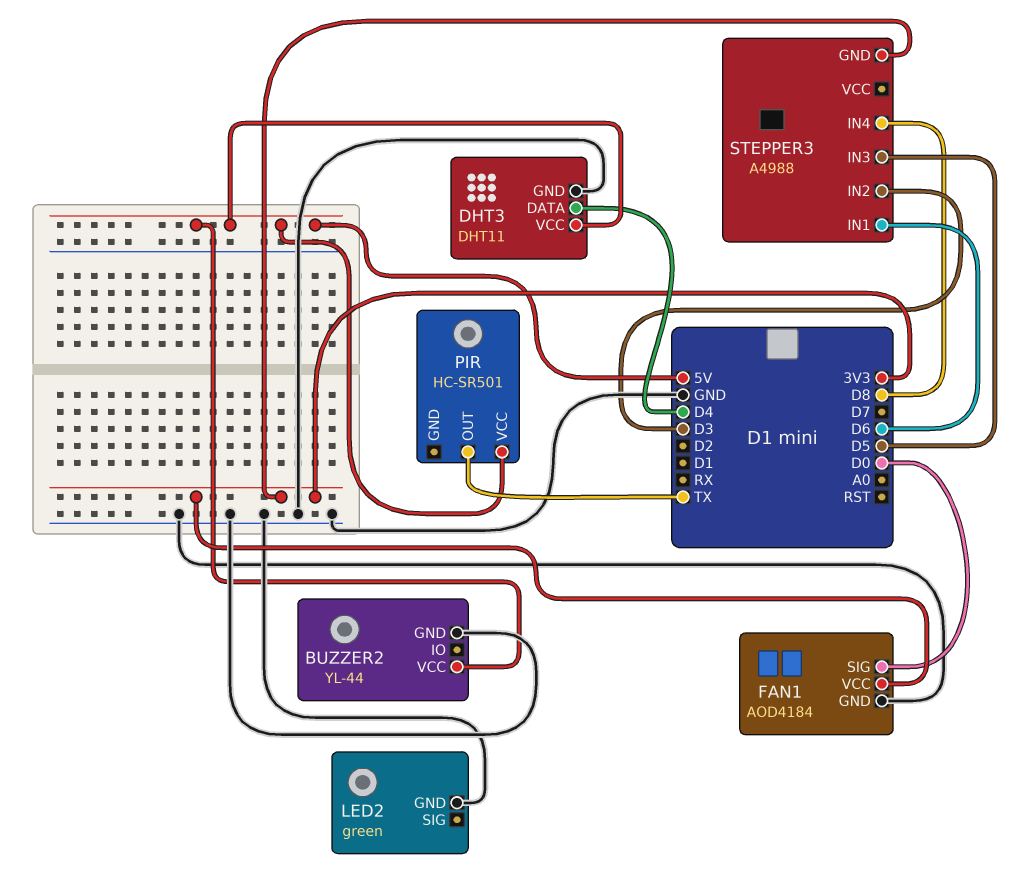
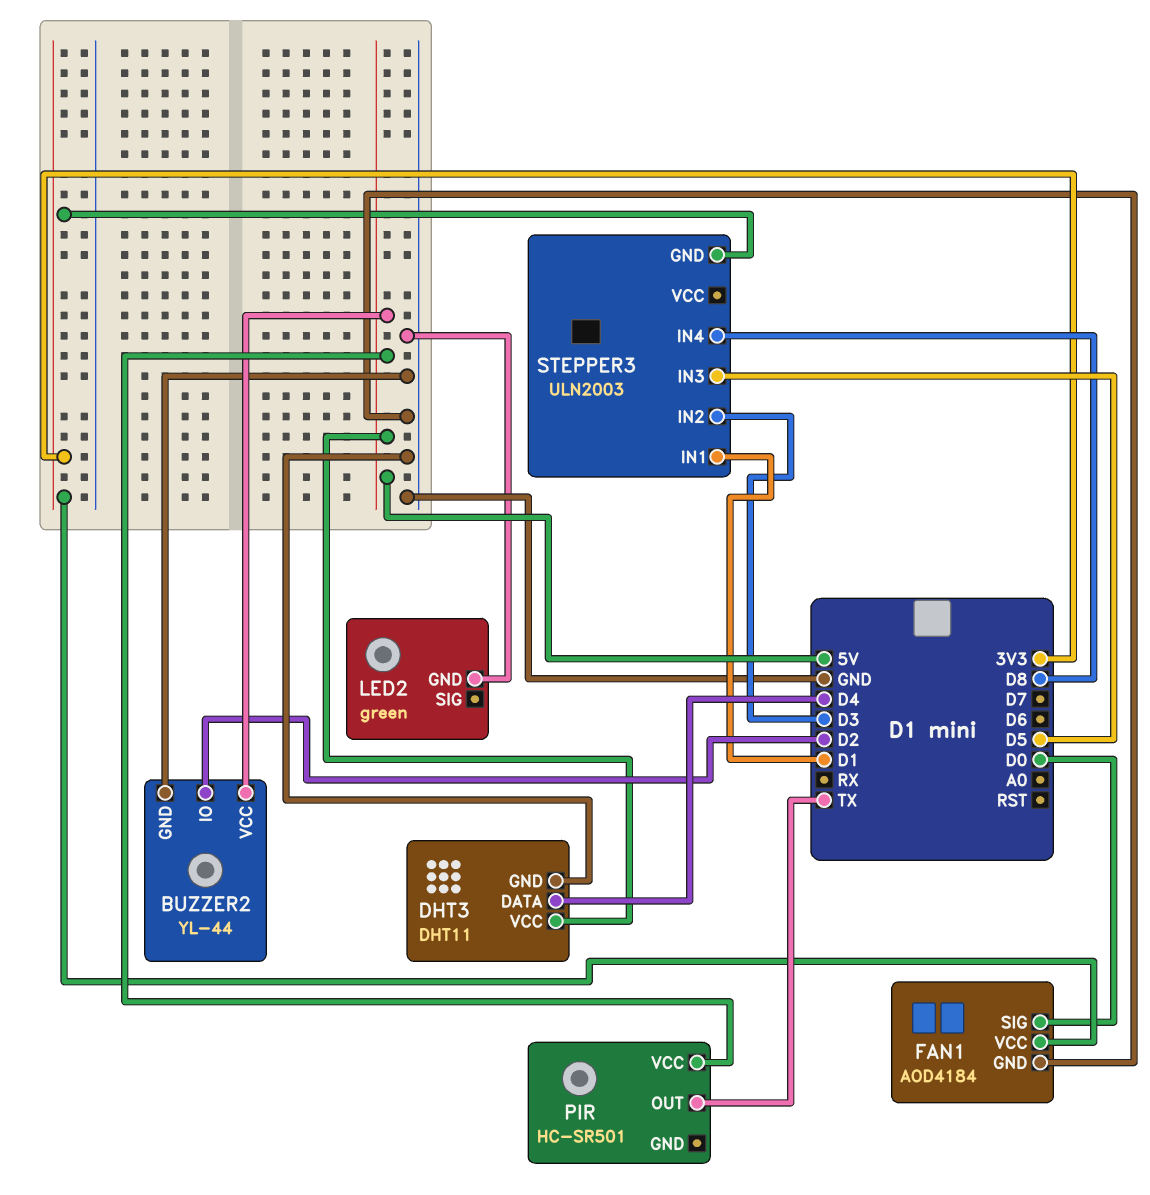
BUZZER2 pin IO: none -> D2
STEPPER3: A4988 -> ULN2003
STEPPER3 pin IN1: D6 -> D1

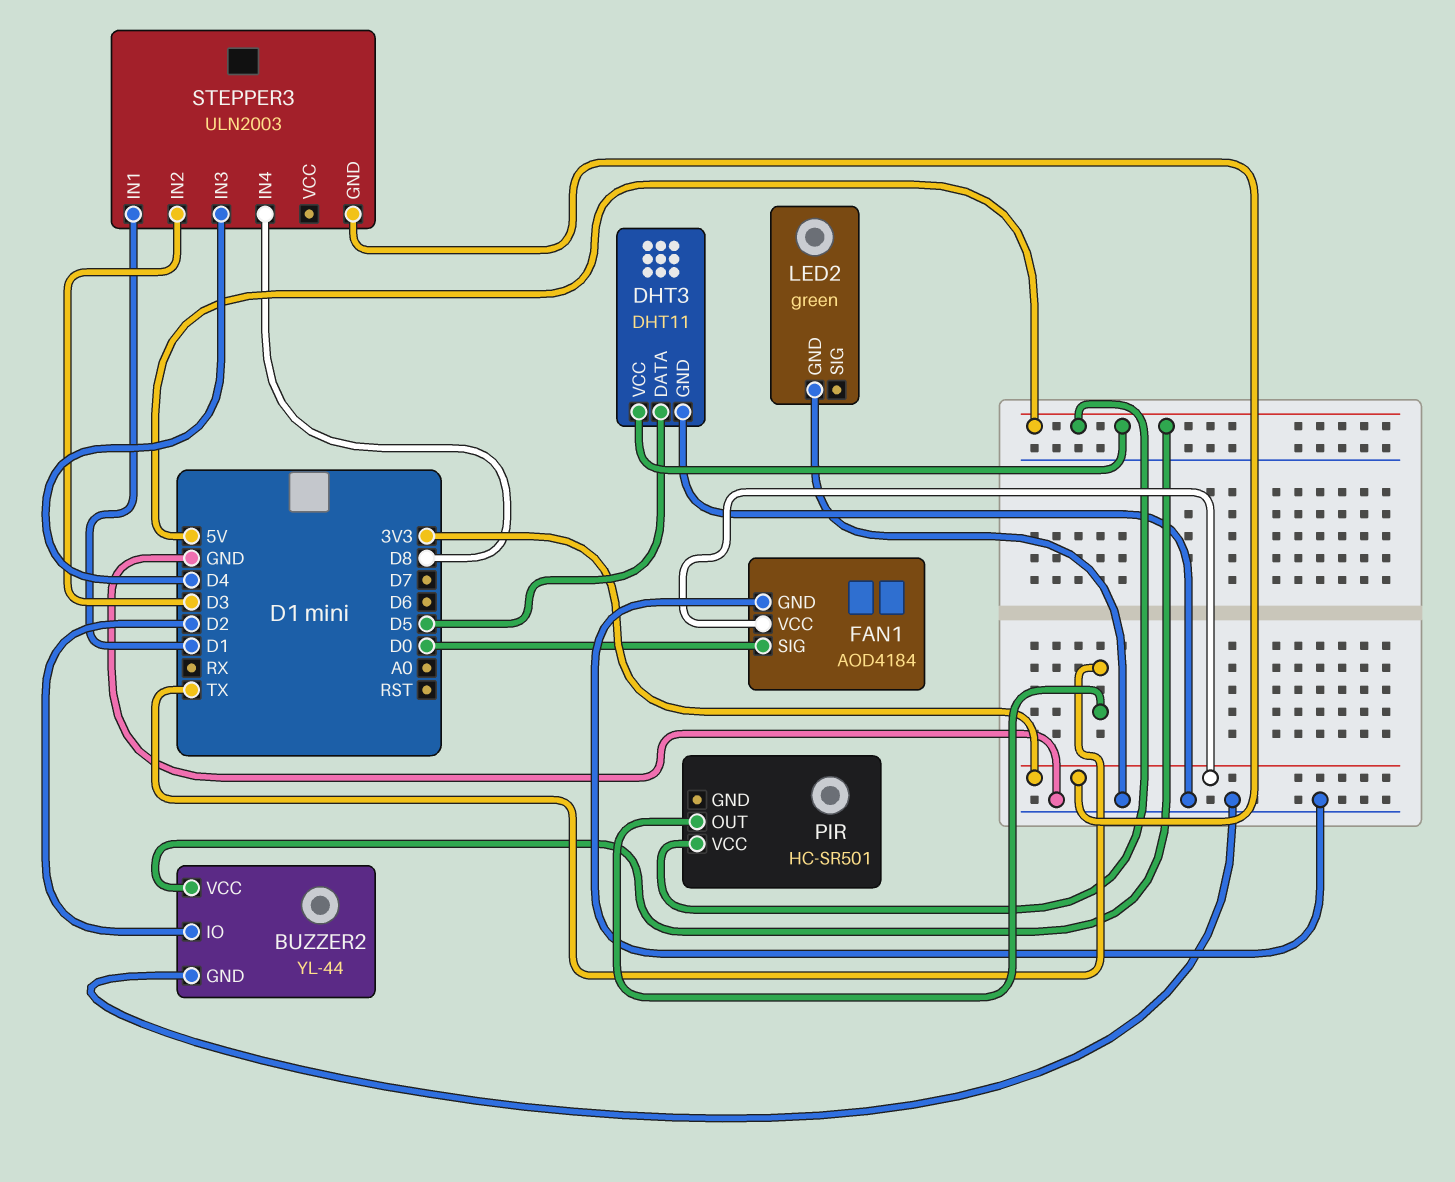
DHT3 pin DATA: D4 -> D5
STEPPER3 pin IN3: D5 -> D4

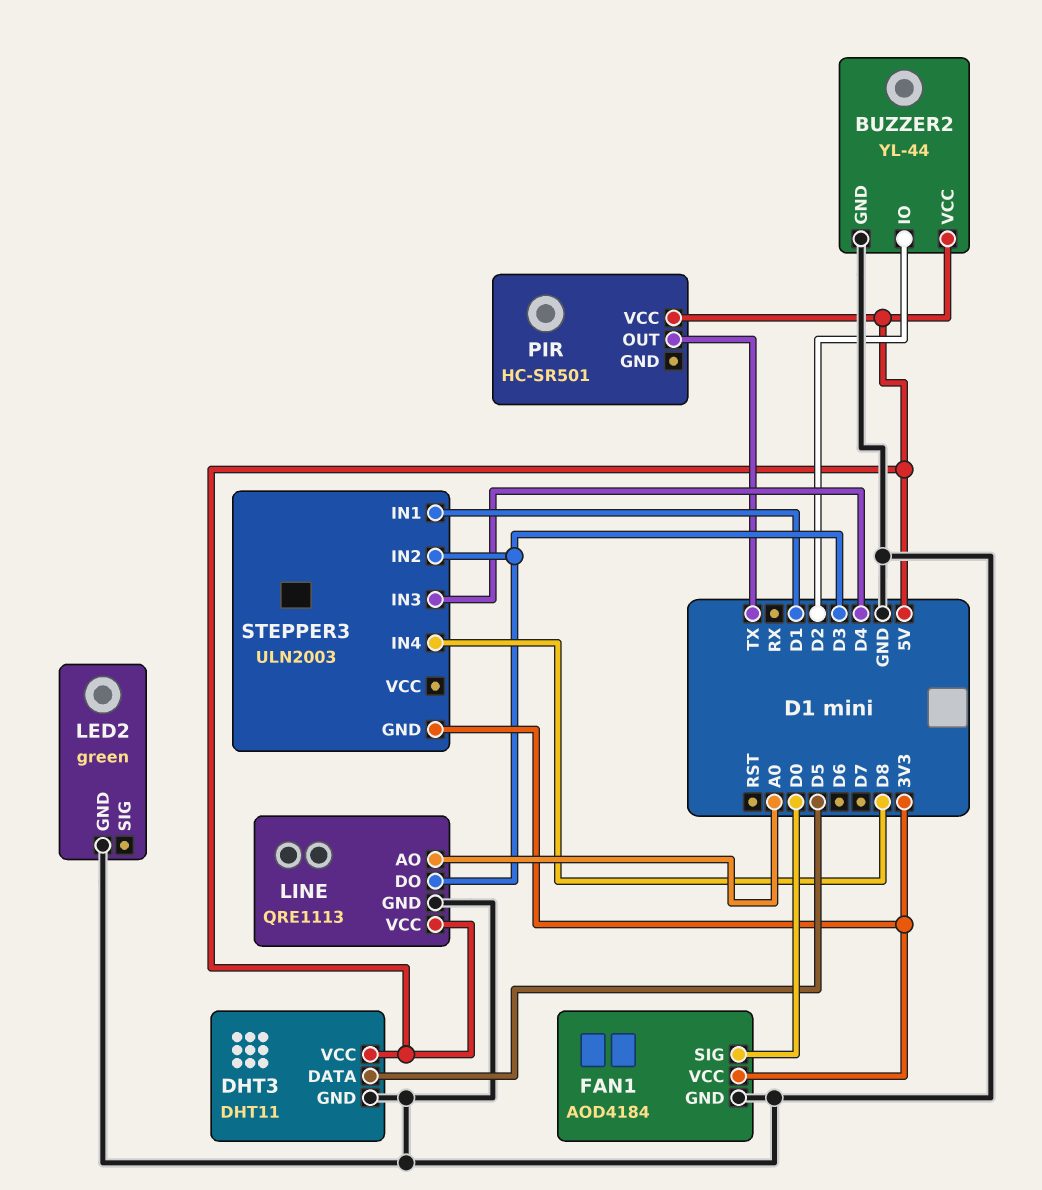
LINE: none -> QRE1113
LINE pin AO: none -> A0
LINE pin DO: none -> D3
LINE pin GND: none -> GND
LINE pin VCC: none -> 5V

